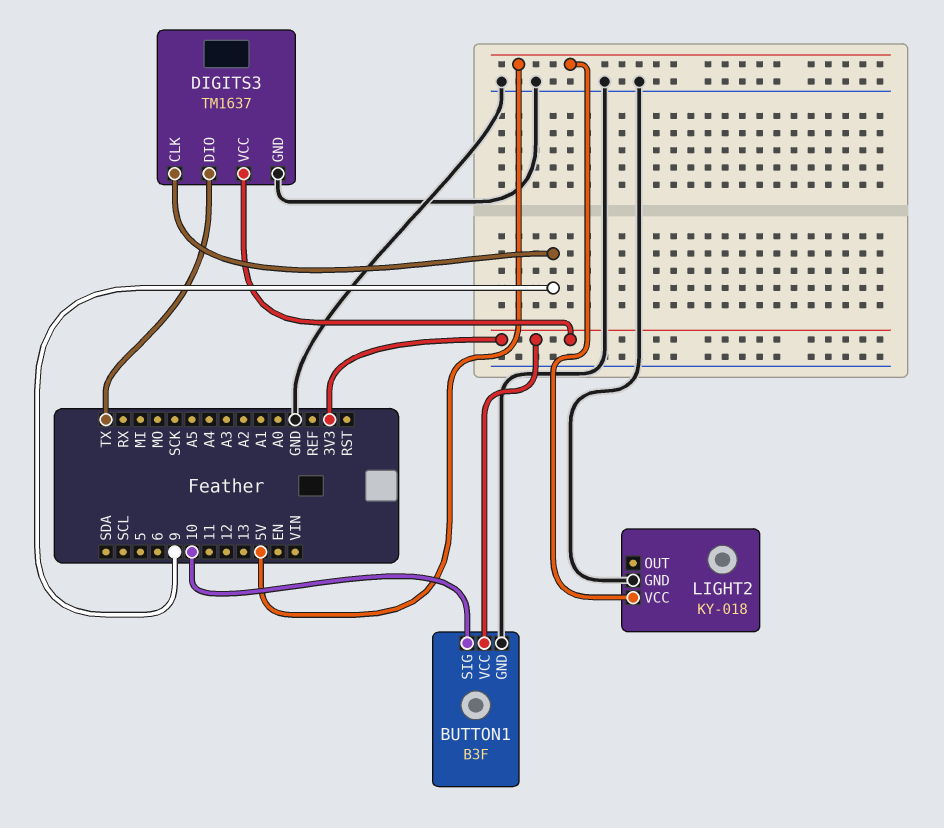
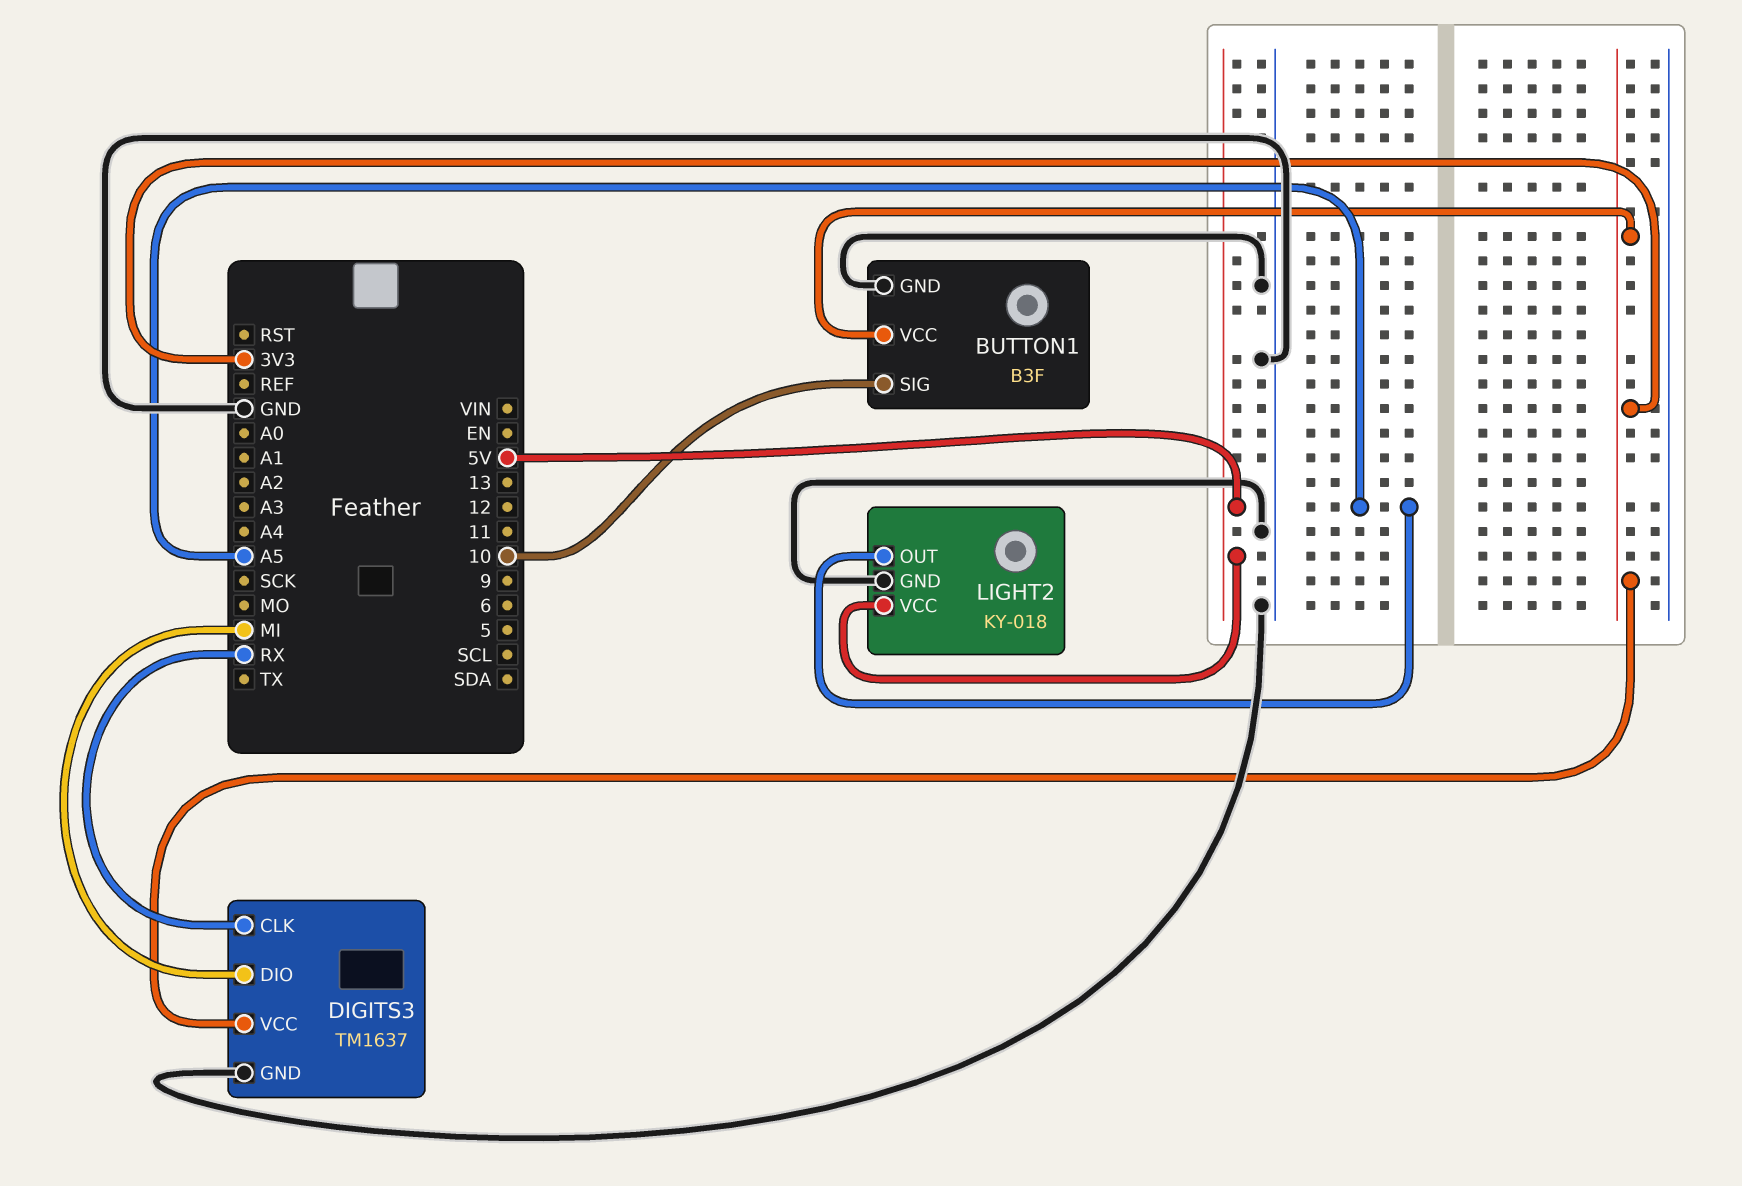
DIGITS3 pin CLK: 9 -> RX
DIGITS3 pin DIO: TX -> MI
LIGHT2 pin OUT: none -> A5

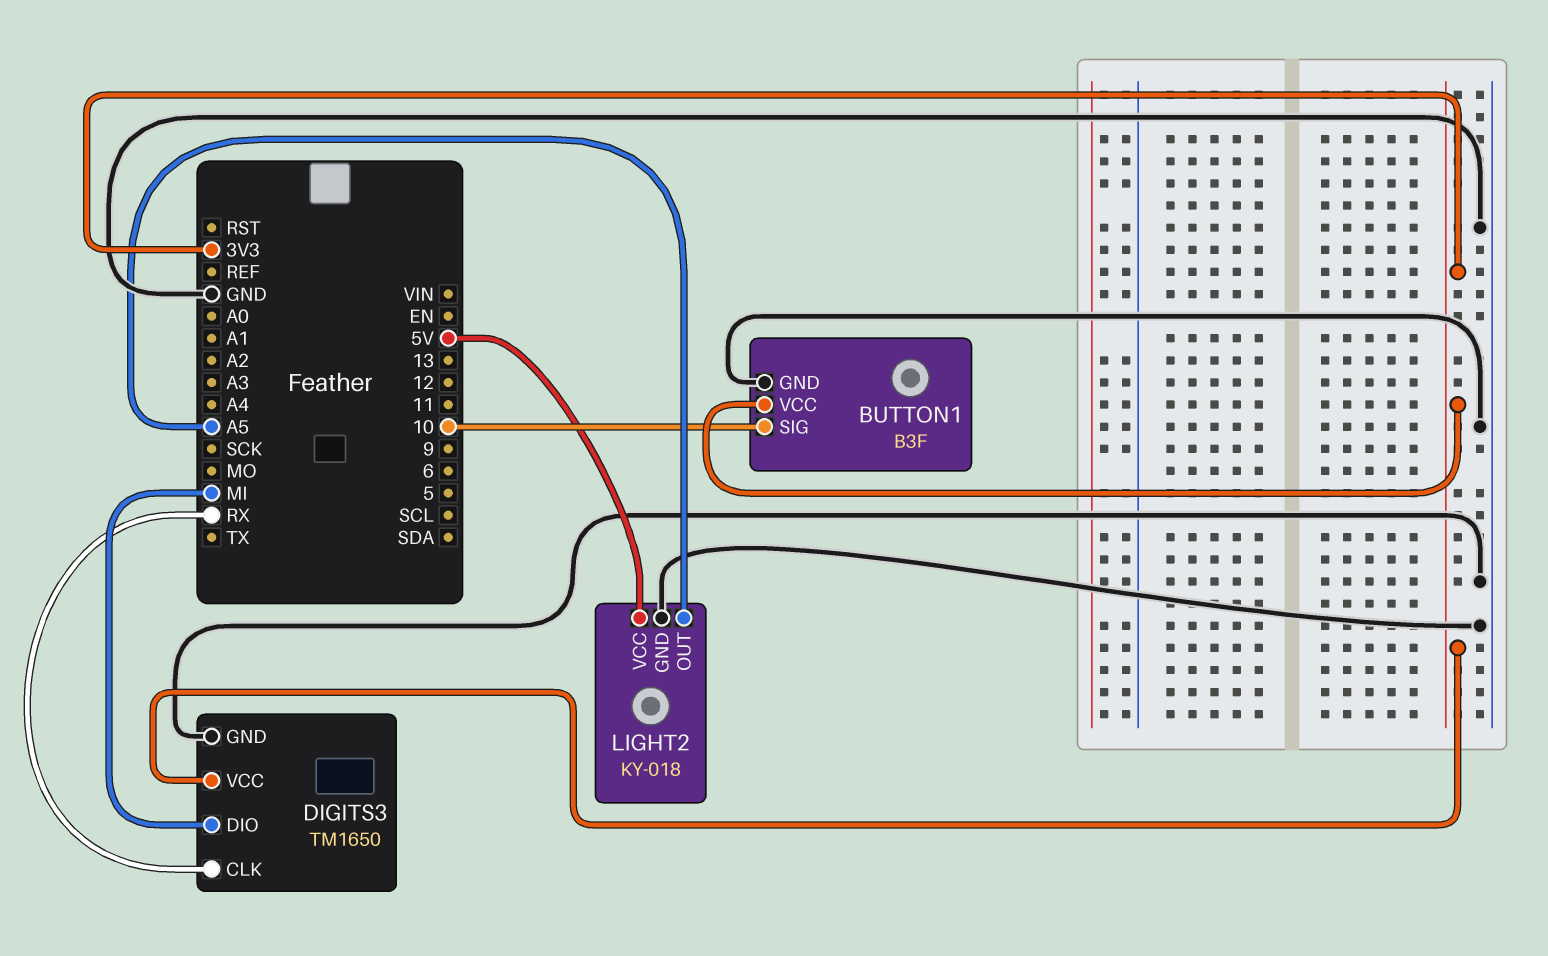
DIGITS3: TM1637 -> TM1650

